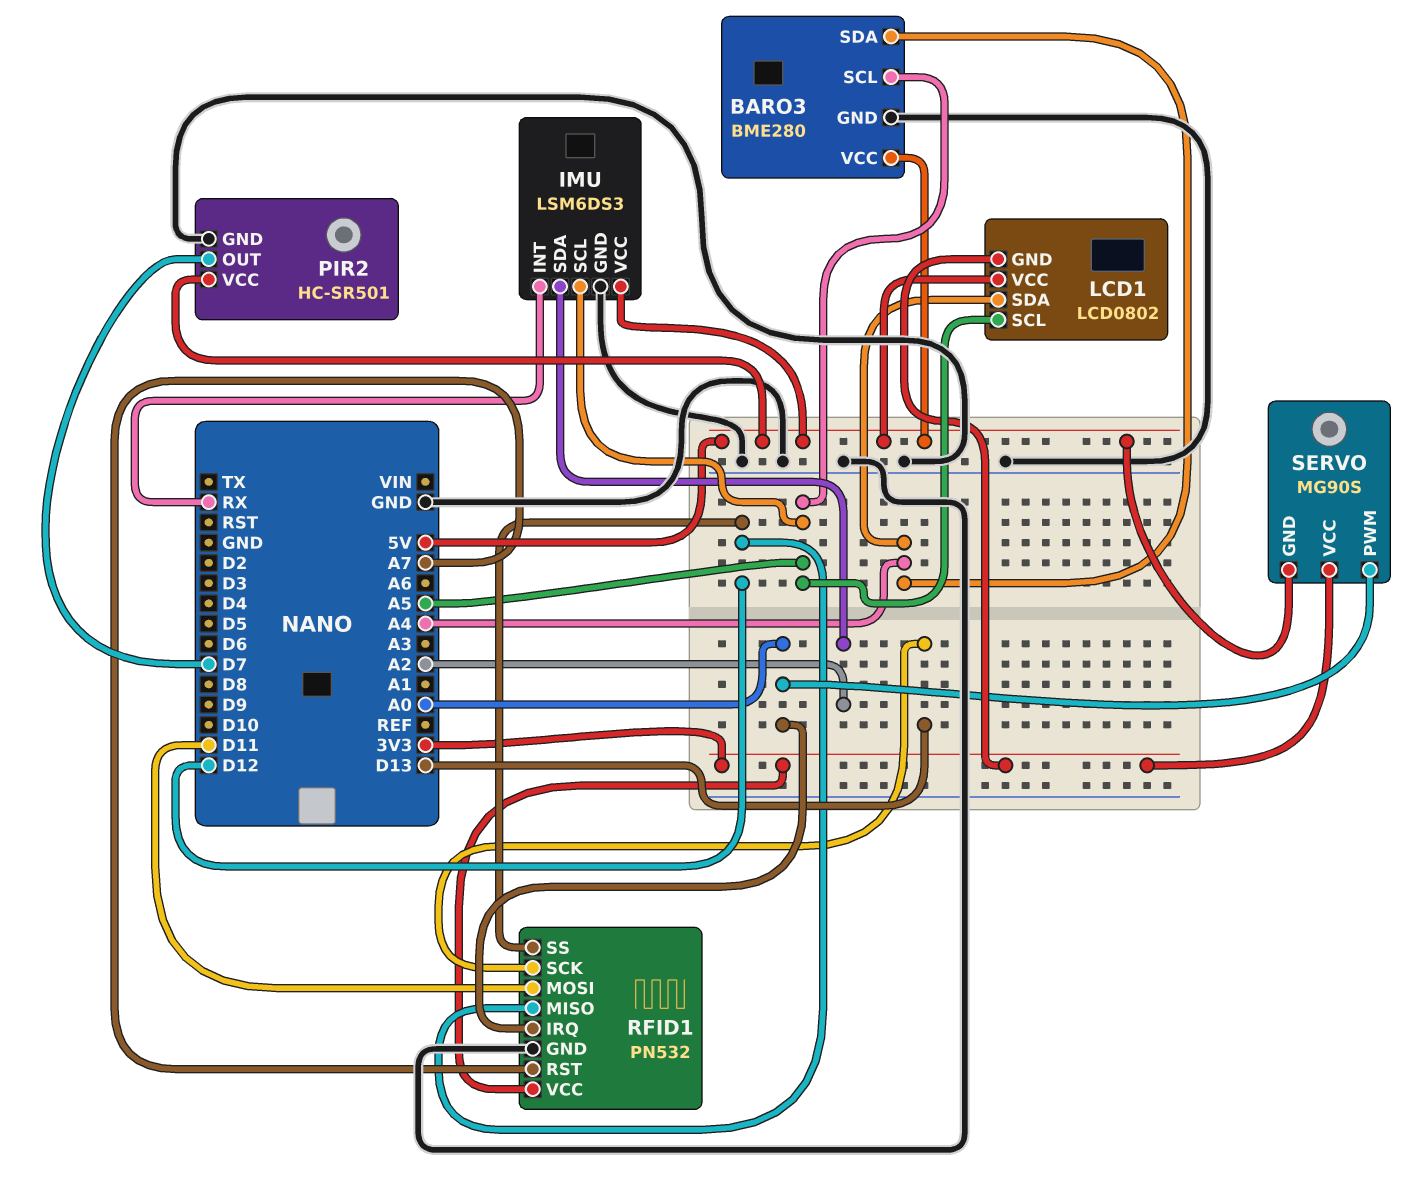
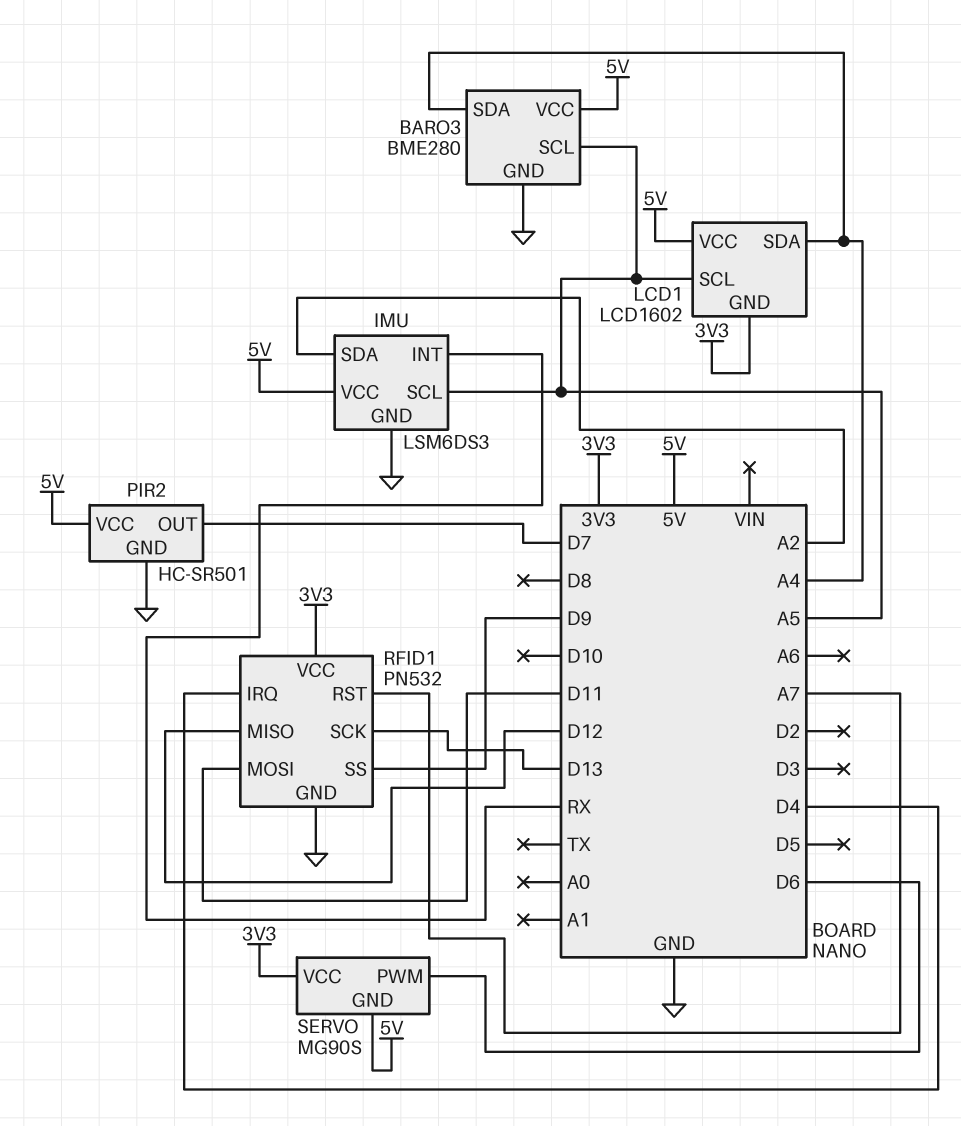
LCD1: LCD0802 -> LCD1602
RFID1 pin IRQ: A0 -> D4
RFID1 pin SS: D12 -> D9
SERVO pin PWM: A0 -> D6

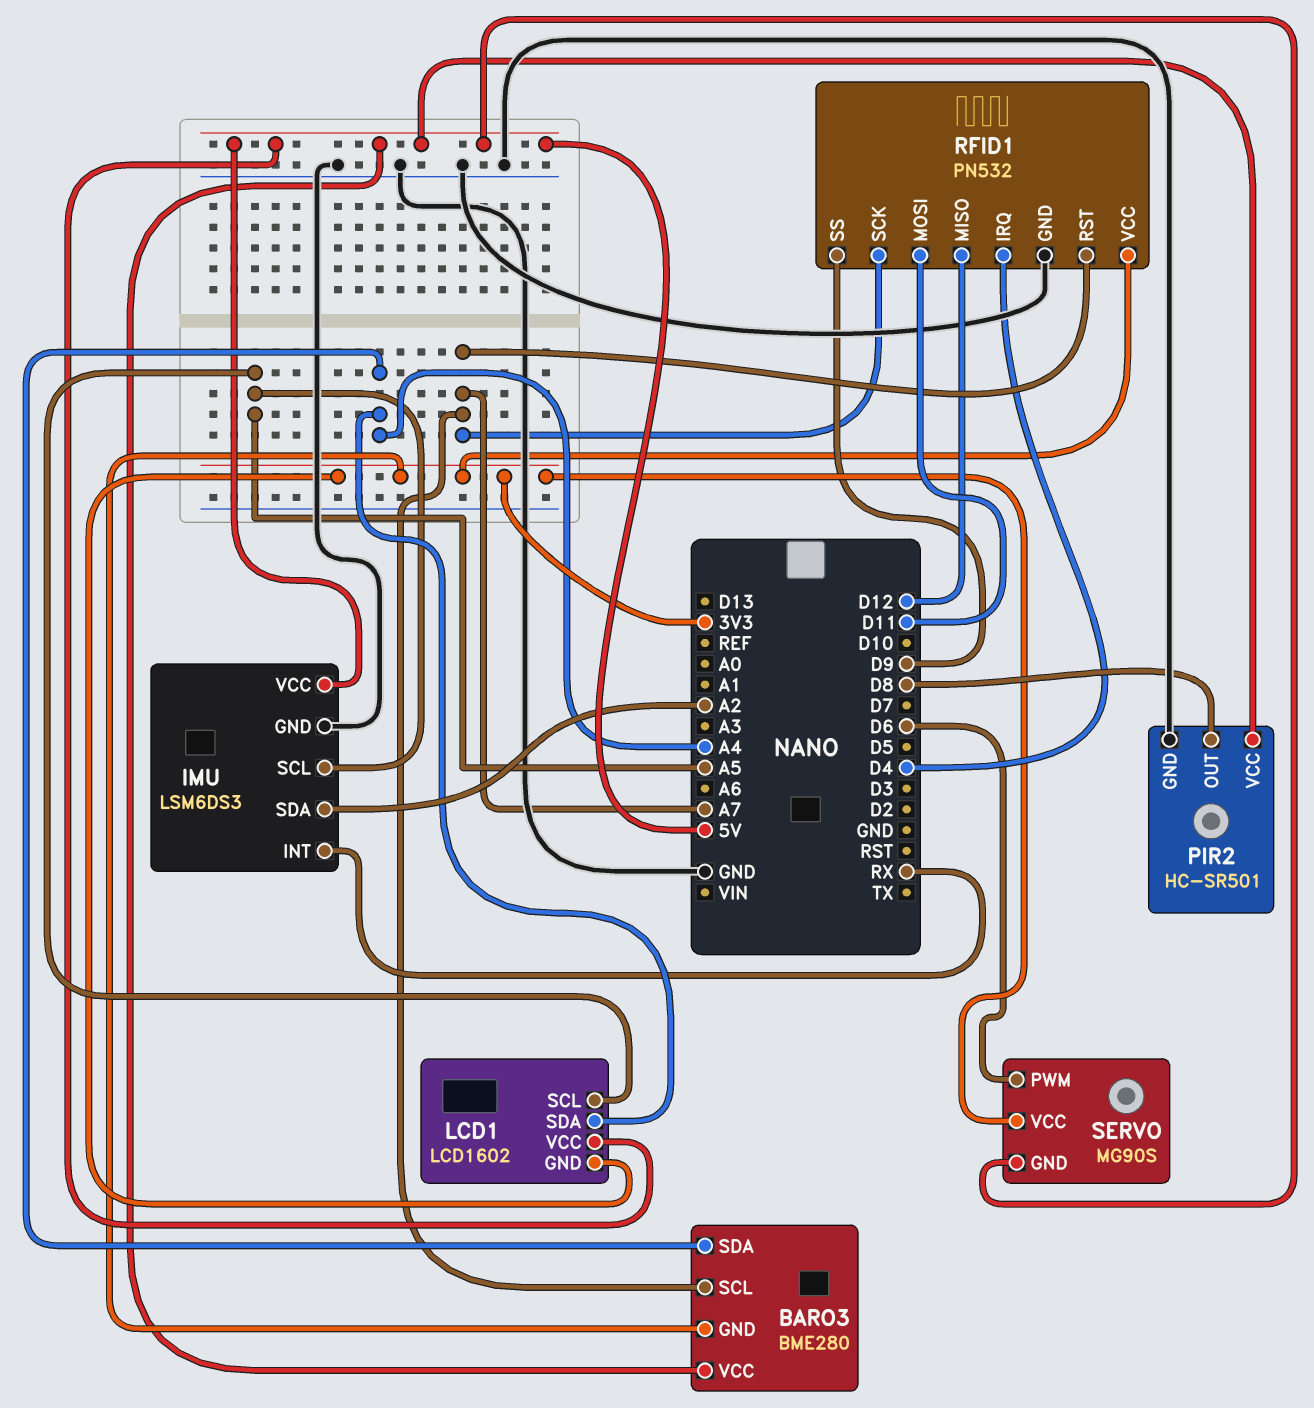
BARO3 pin GND: GND -> 3V3
BARO3 pin SCL: A5 -> A7
PIR2 pin OUT: D7 -> D8
RFID1 pin SCK: D13 -> A7

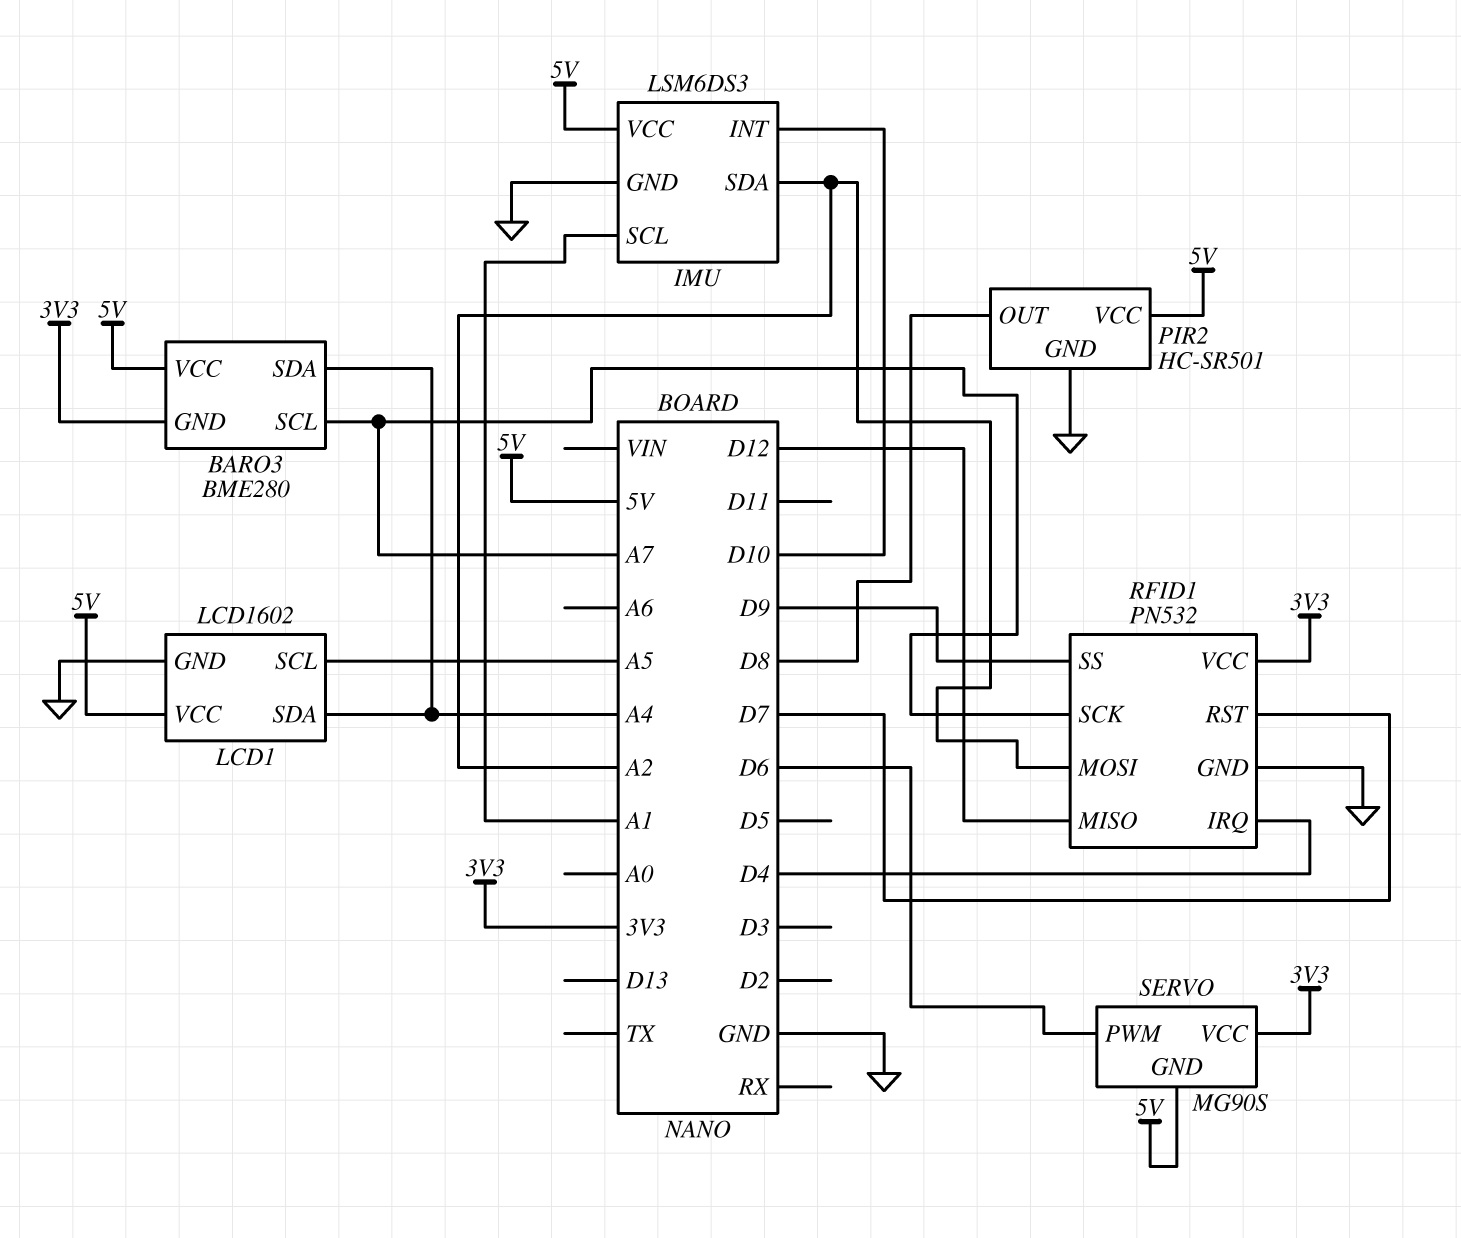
IMU pin INT: RX -> D10
IMU pin SCL: A5 -> A1
LCD1 pin GND: 3V3 -> GND
RFID1 pin MOSI: D11 -> A2
RFID1 pin RST: A7 -> D7

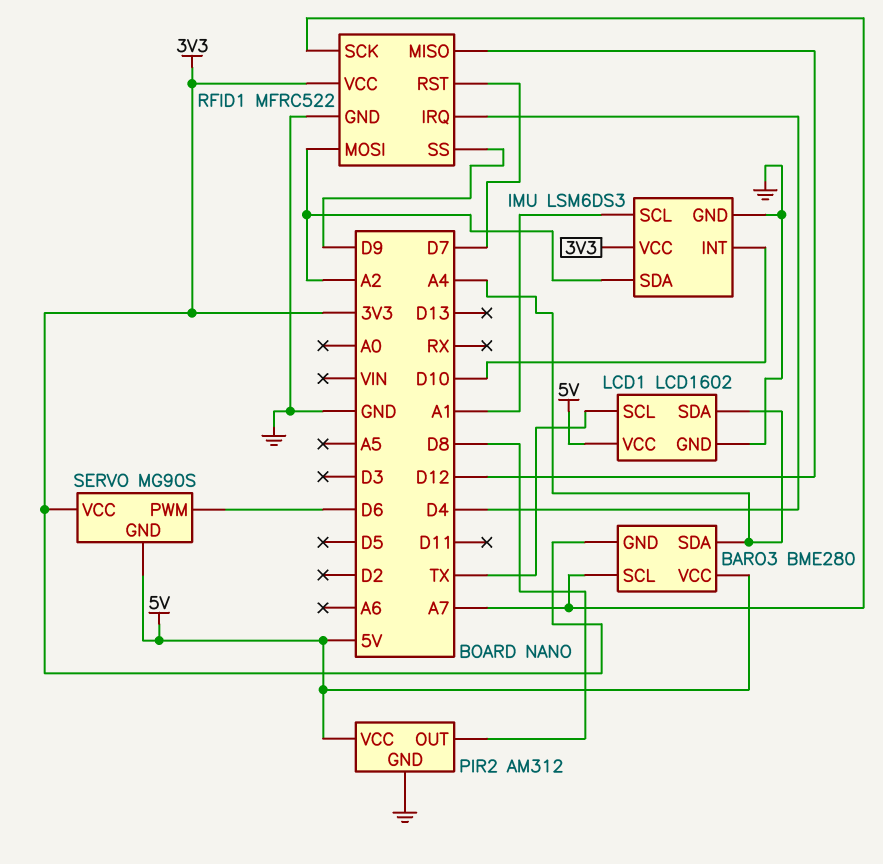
IMU pin VCC: 5V -> 3V3
LCD1 pin SCL: A5 -> TX
PIR2: HC-SR501 -> AM312
RFID1: PN532 -> MFRC522

